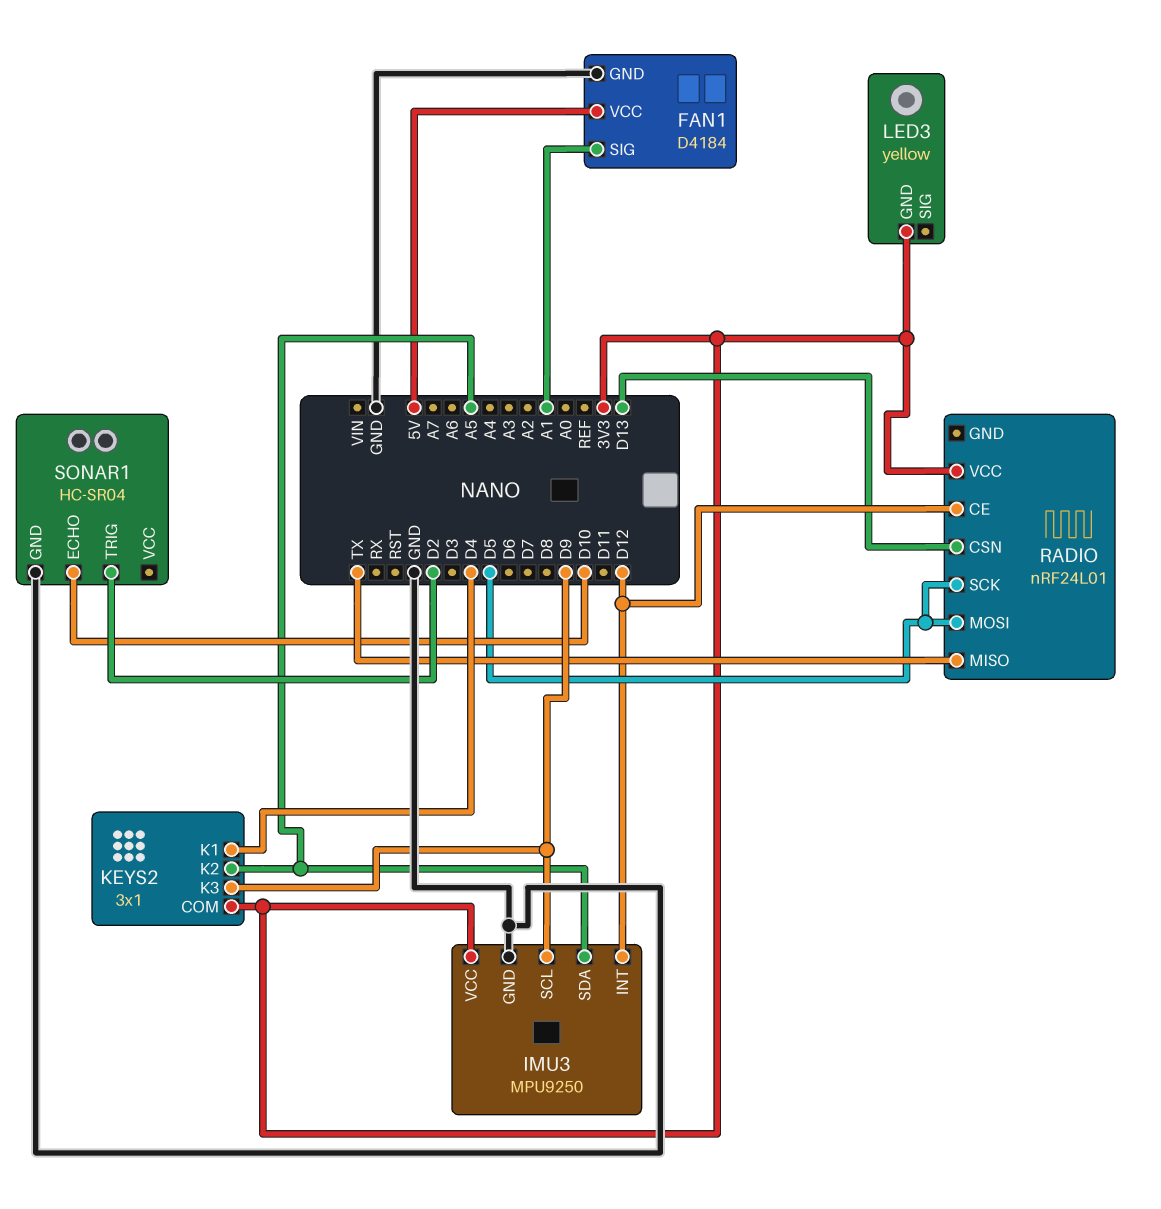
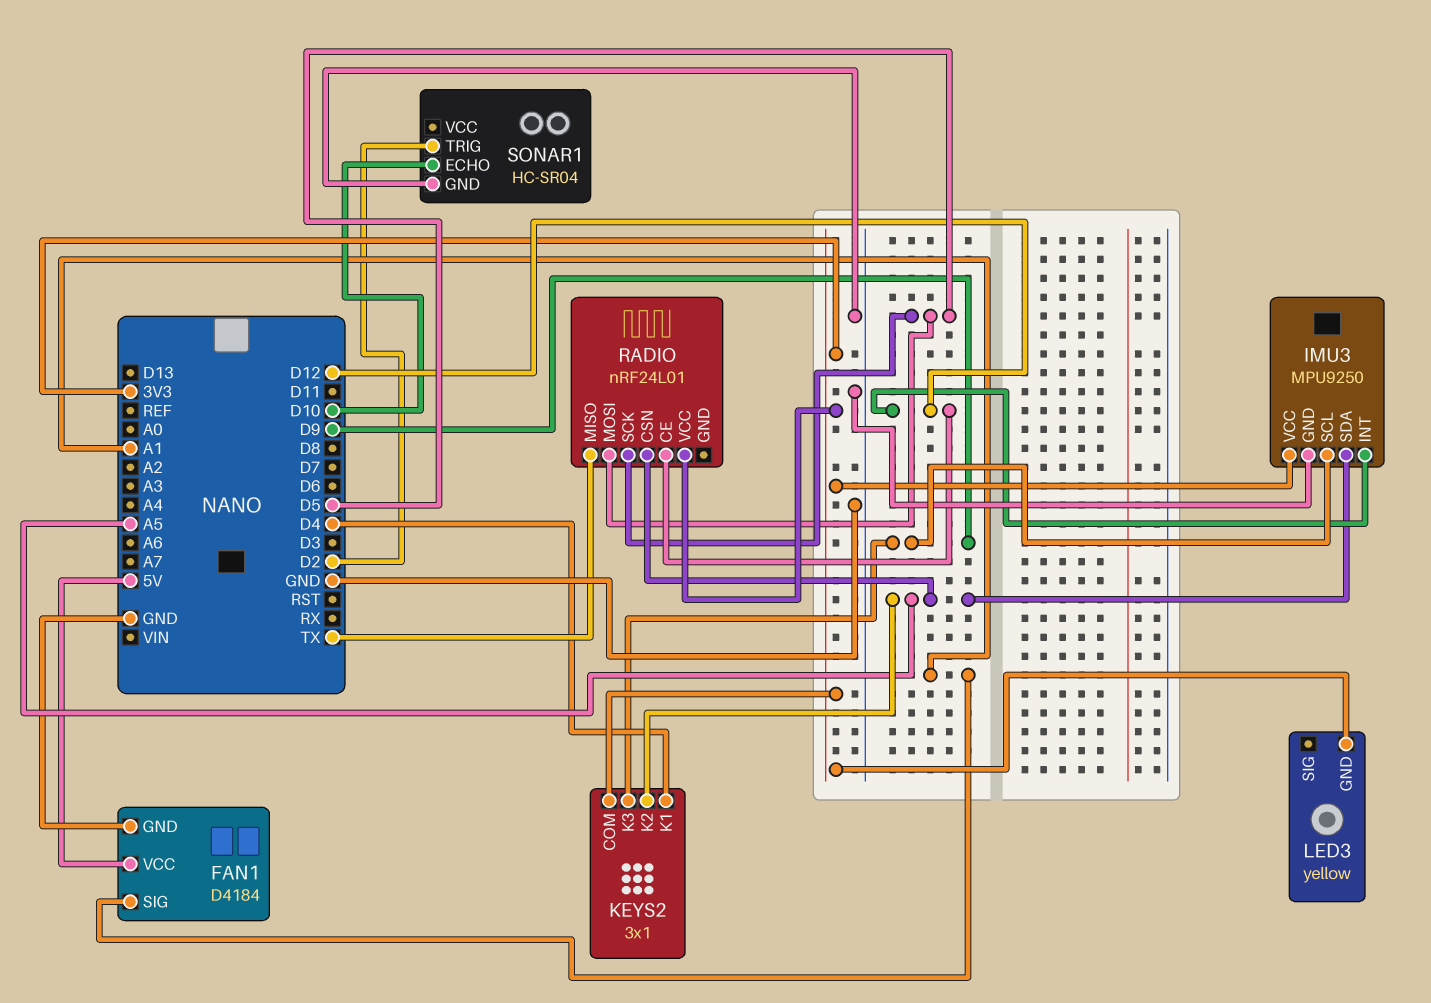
RADIO pin CSN: D13 -> A5

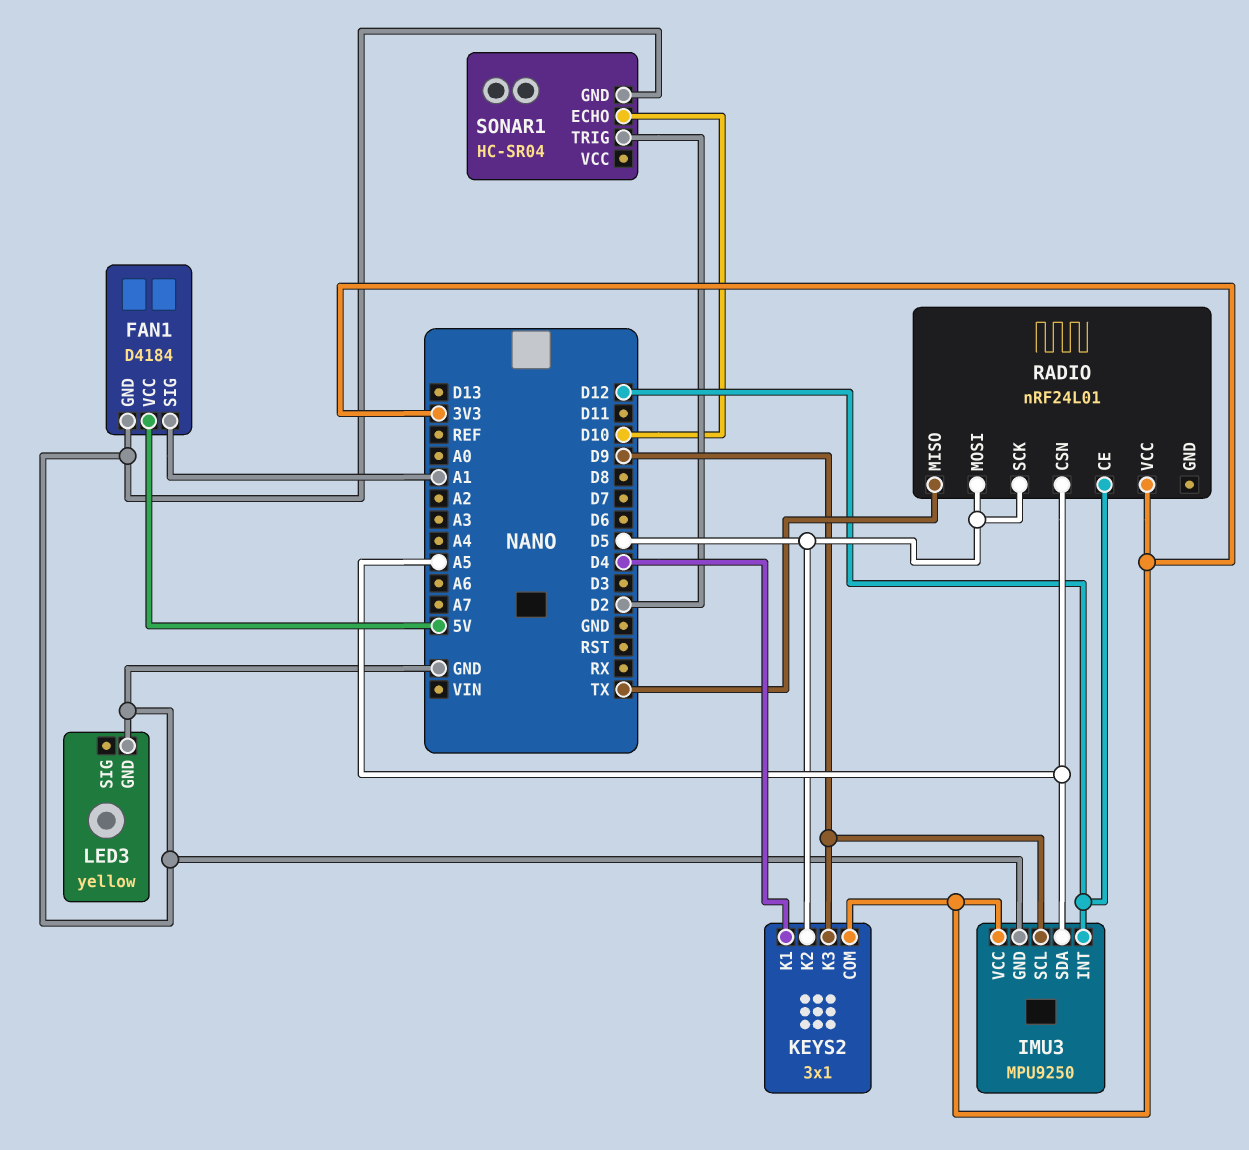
KEYS2 pin K2: A5 -> D5
LED3 pin GND: 3V3 -> GND

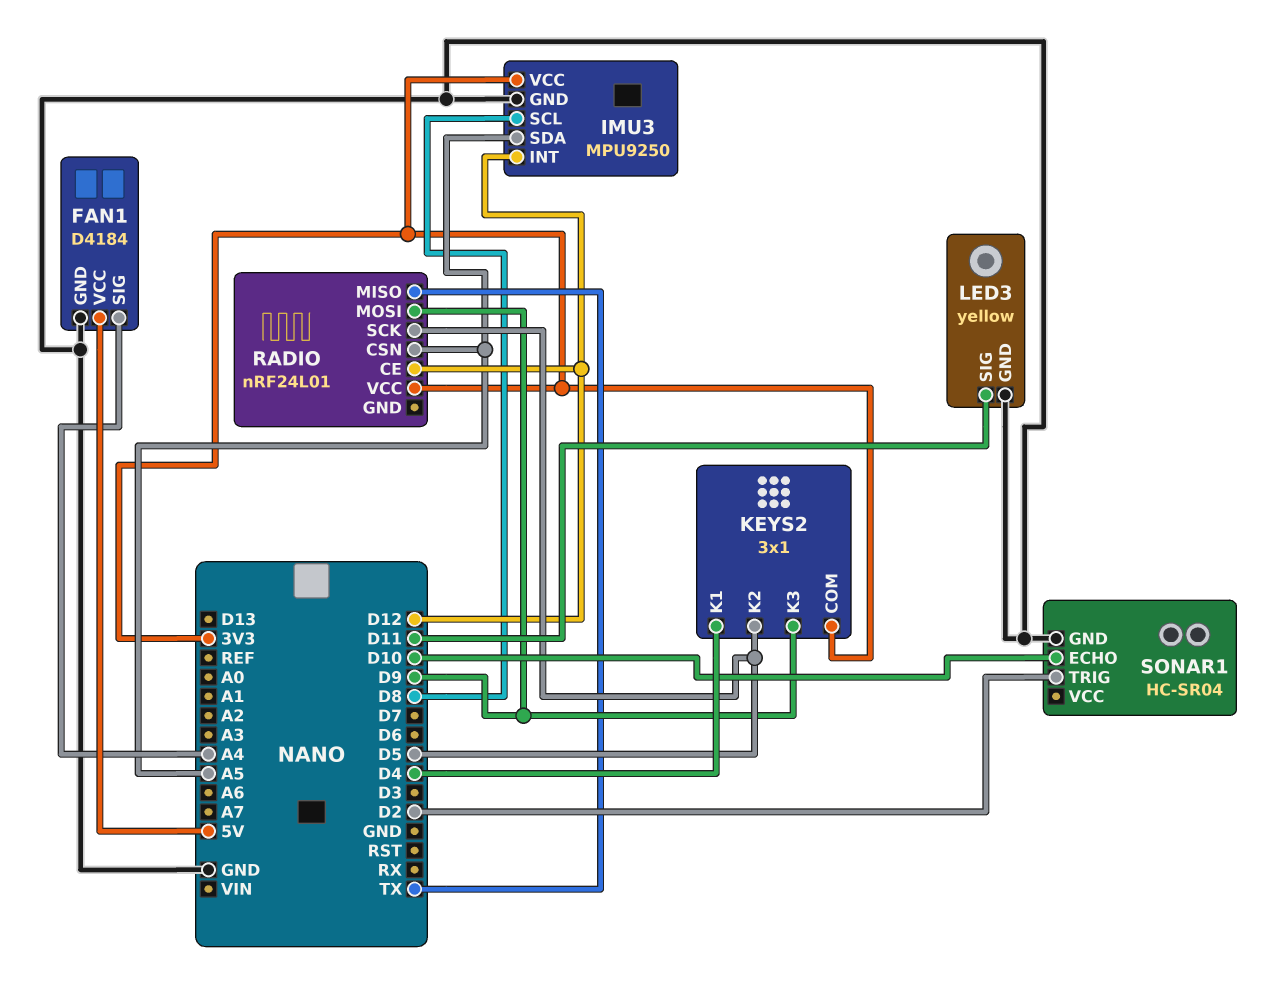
FAN1 pin SIG: A1 -> A4
IMU3 pin SCL: D9 -> D8
LED3 pin SIG: none -> D11
RADIO pin MOSI: D5 -> D9

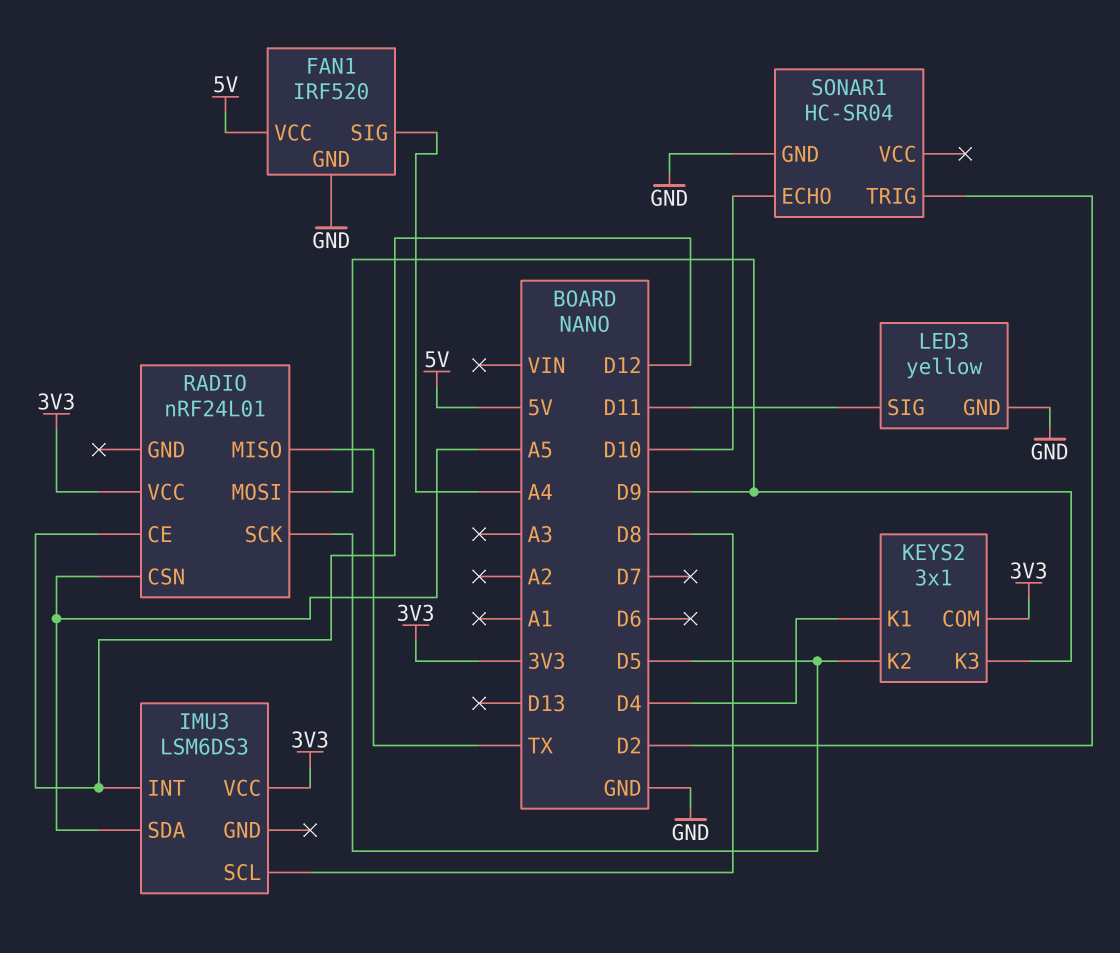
FAN1: D4184 -> IRF520
IMU3: MPU9250 -> LSM6DS3
IMU3 pin GND: GND -> none

